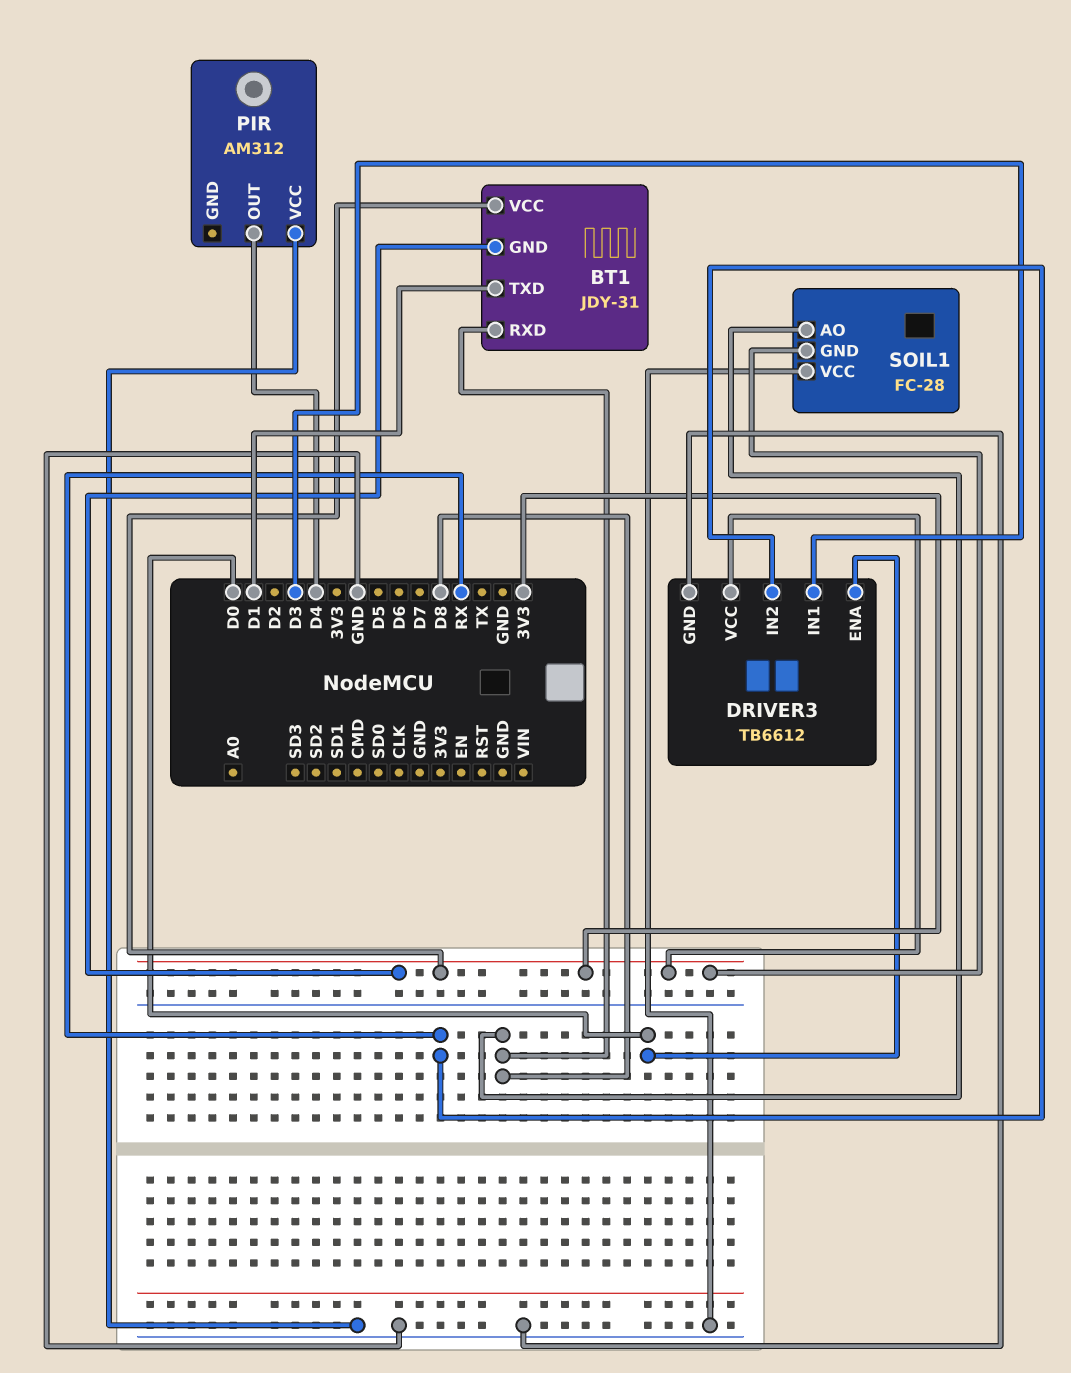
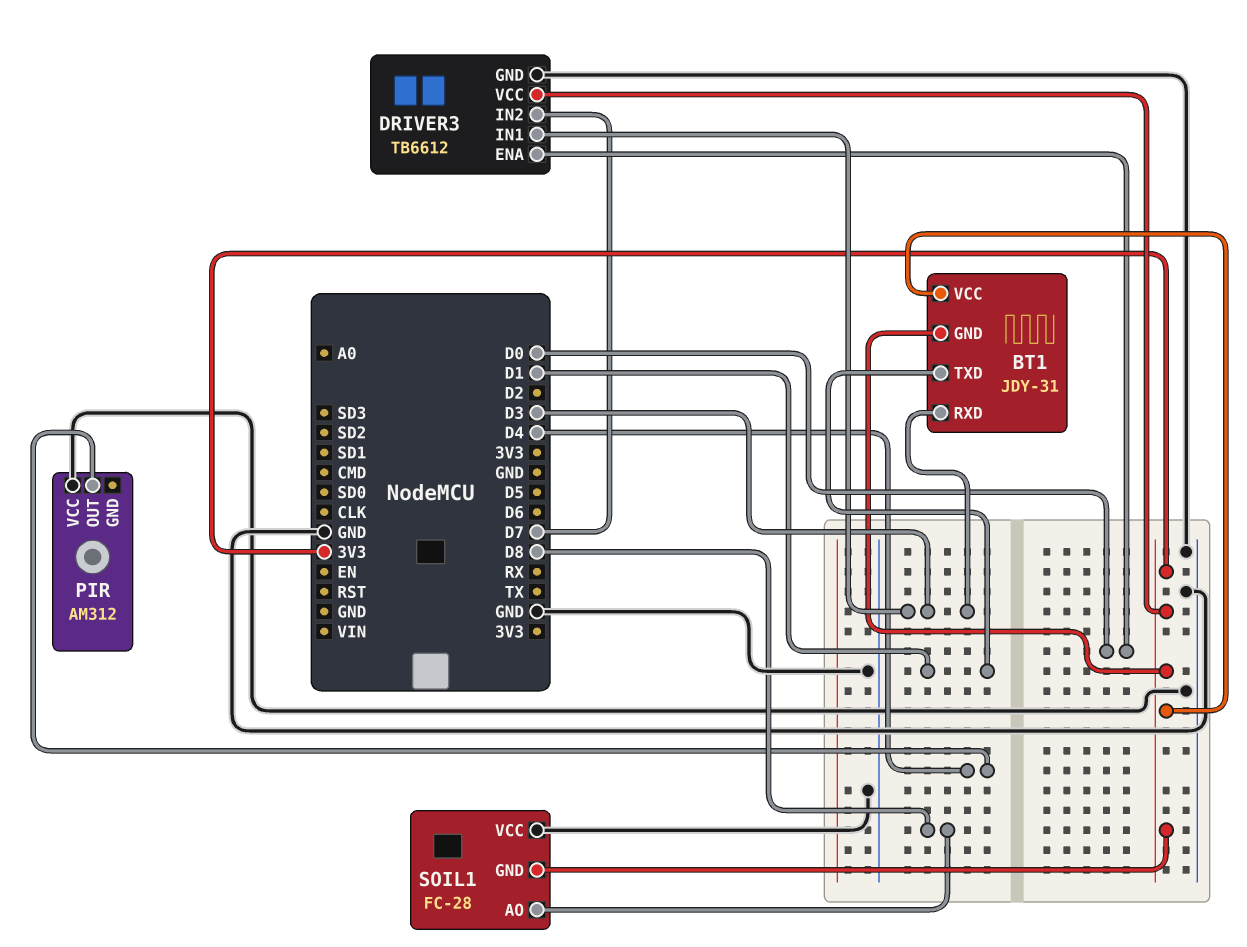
BT1 pin RXD: D8 -> D3
DRIVER3 pin IN2: RX -> D7

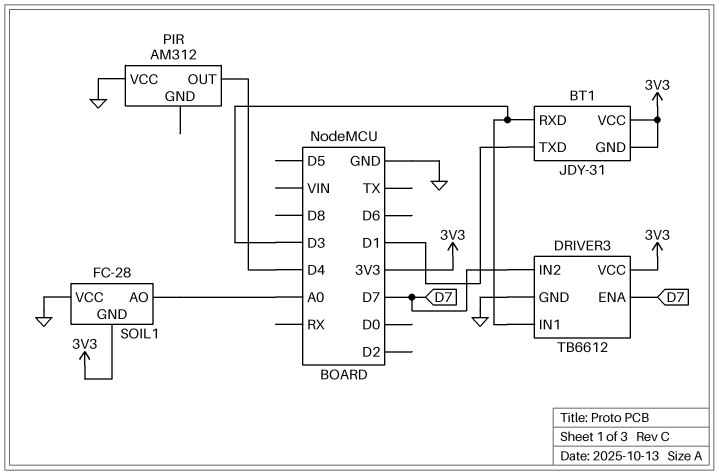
DRIVER3 pin ENA: D0 -> D7
SOIL1 pin AO: D8 -> A0

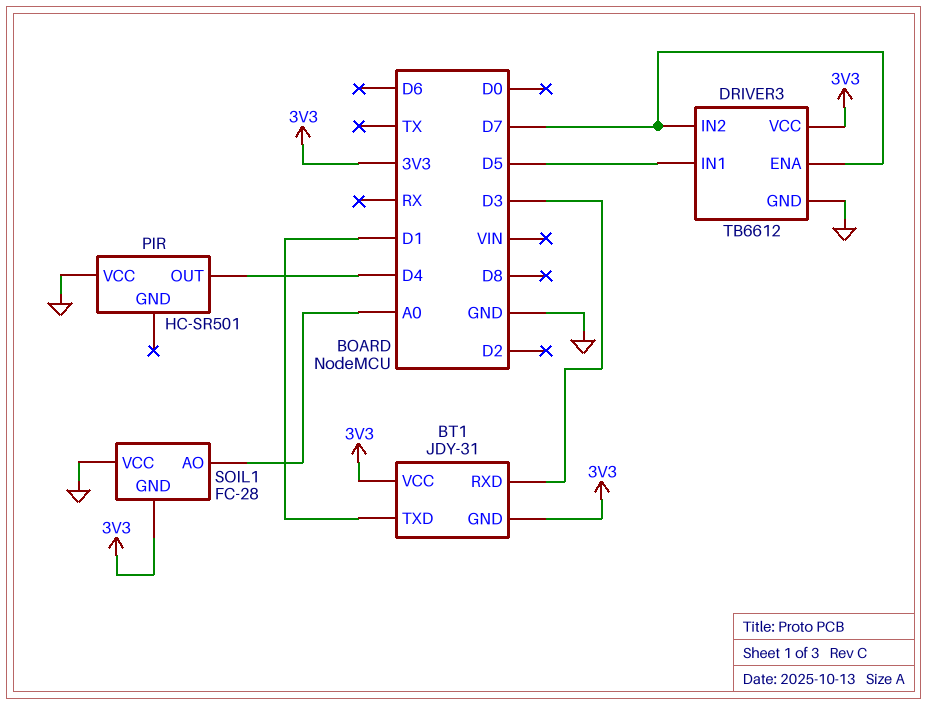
DRIVER3 pin IN1: D3 -> D5
PIR: AM312 -> HC-SR501

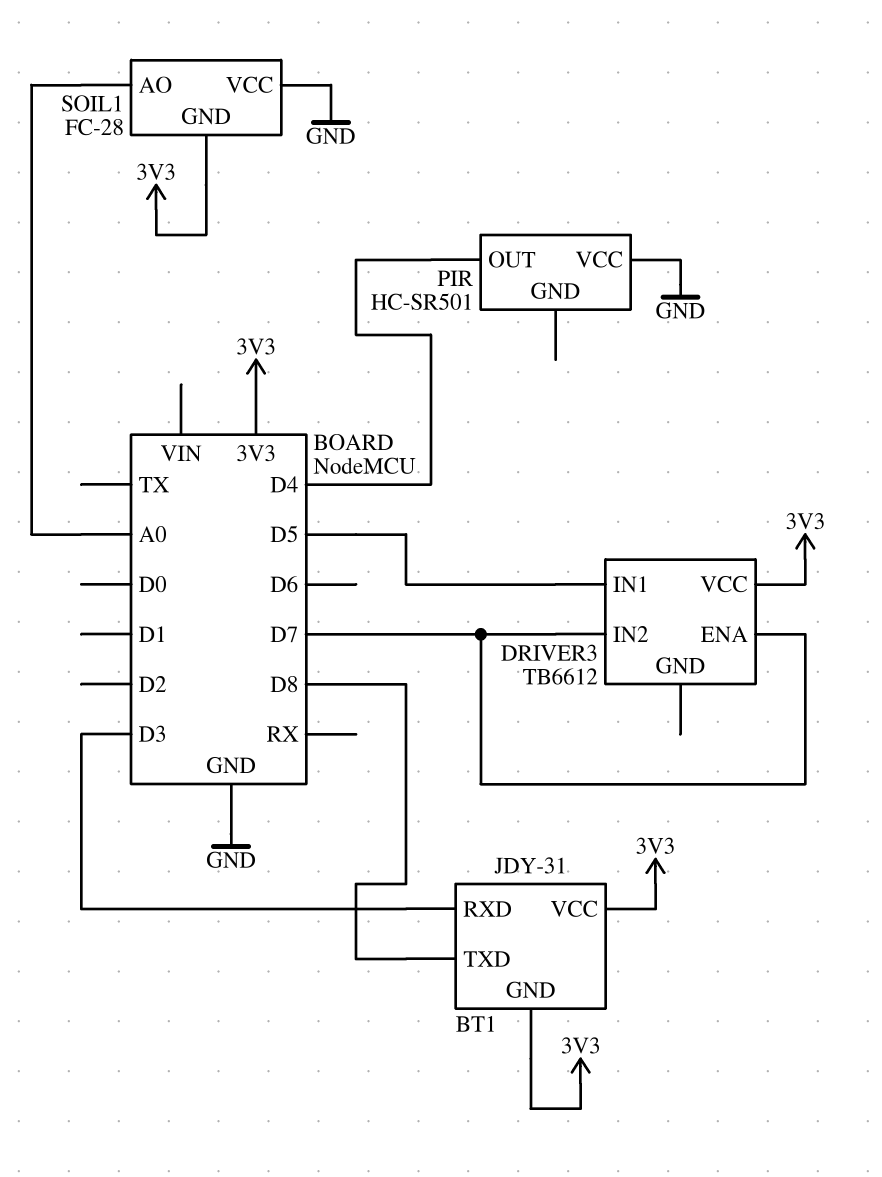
BT1 pin TXD: D1 -> D8
DRIVER3 pin GND: GND -> none

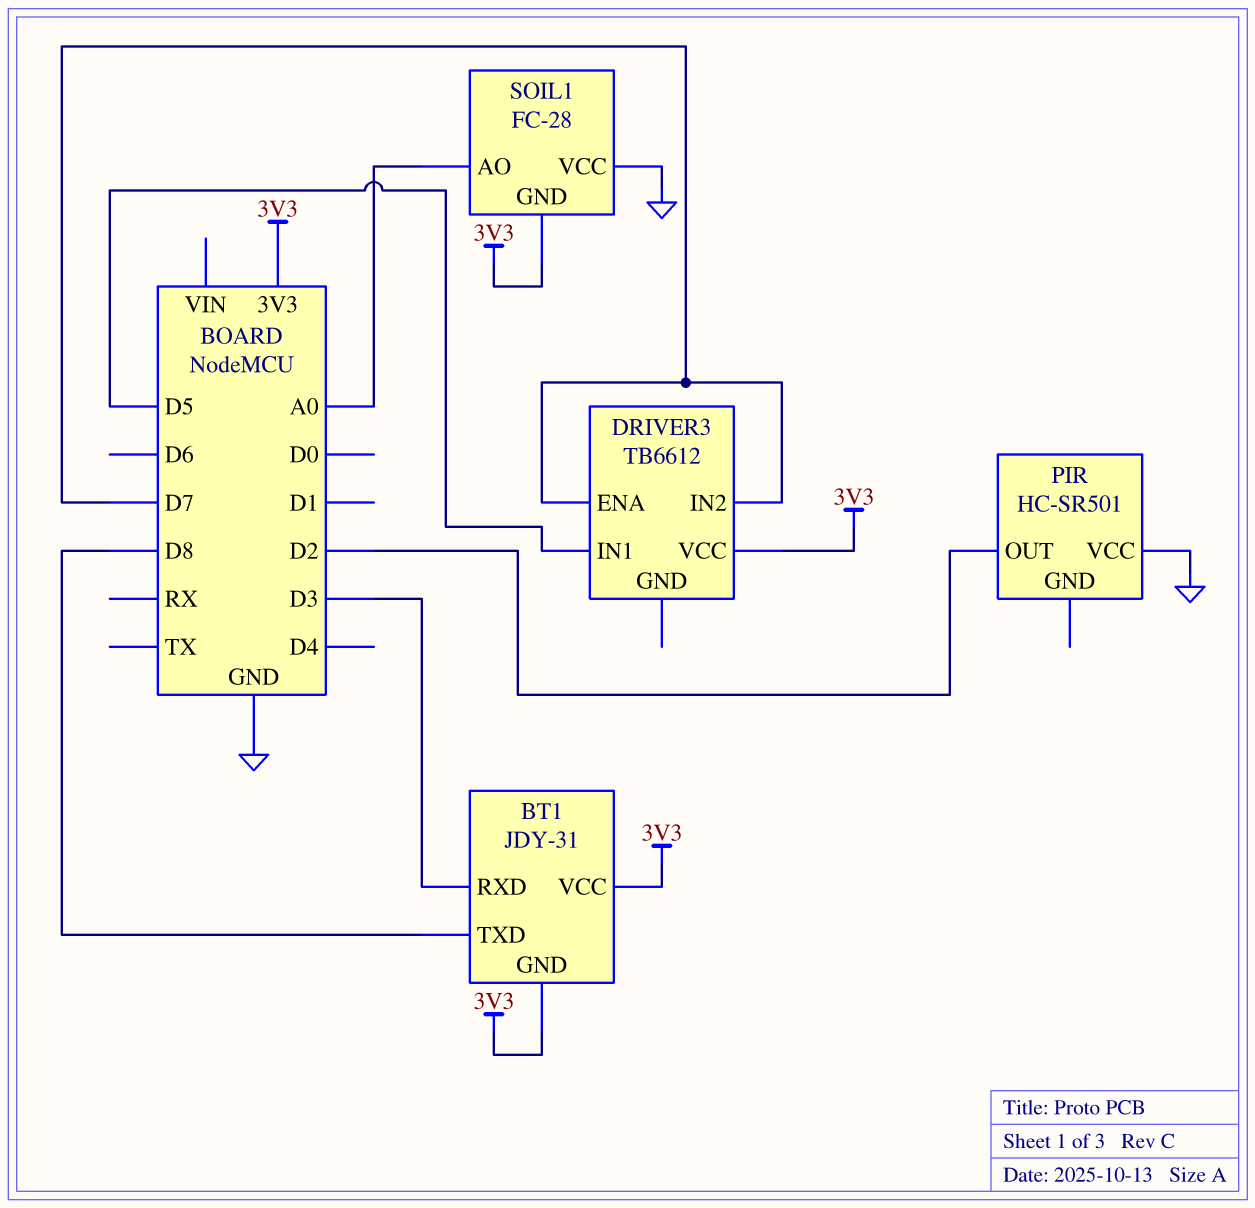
PIR pin OUT: D4 -> D2

